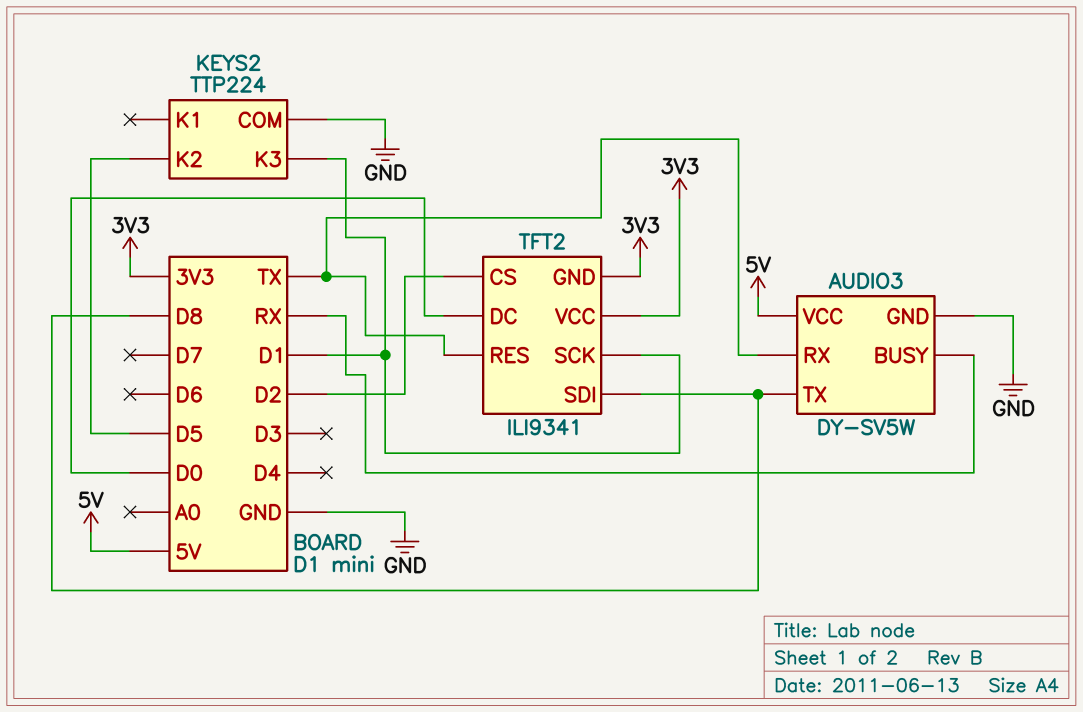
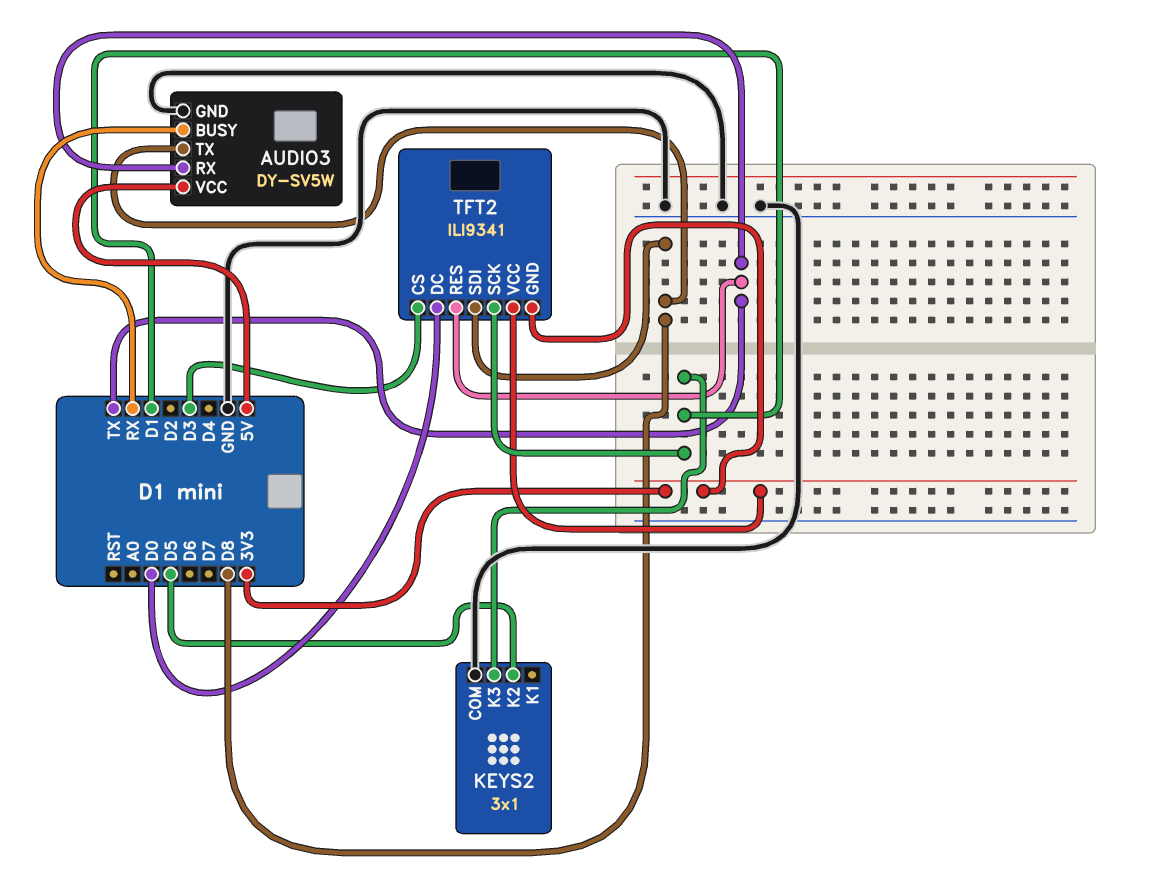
KEYS2: TTP224 -> 3x1
TFT2 pin CS: D2 -> D3

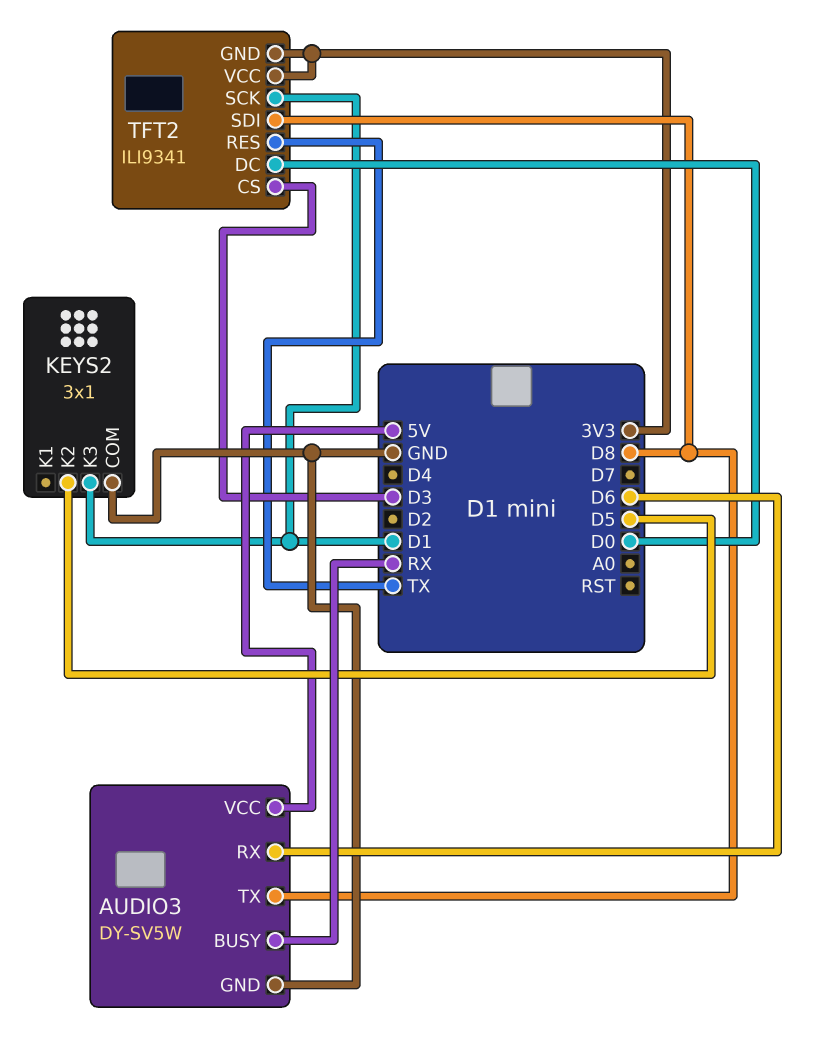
AUDIO3 pin RX: TX -> D6

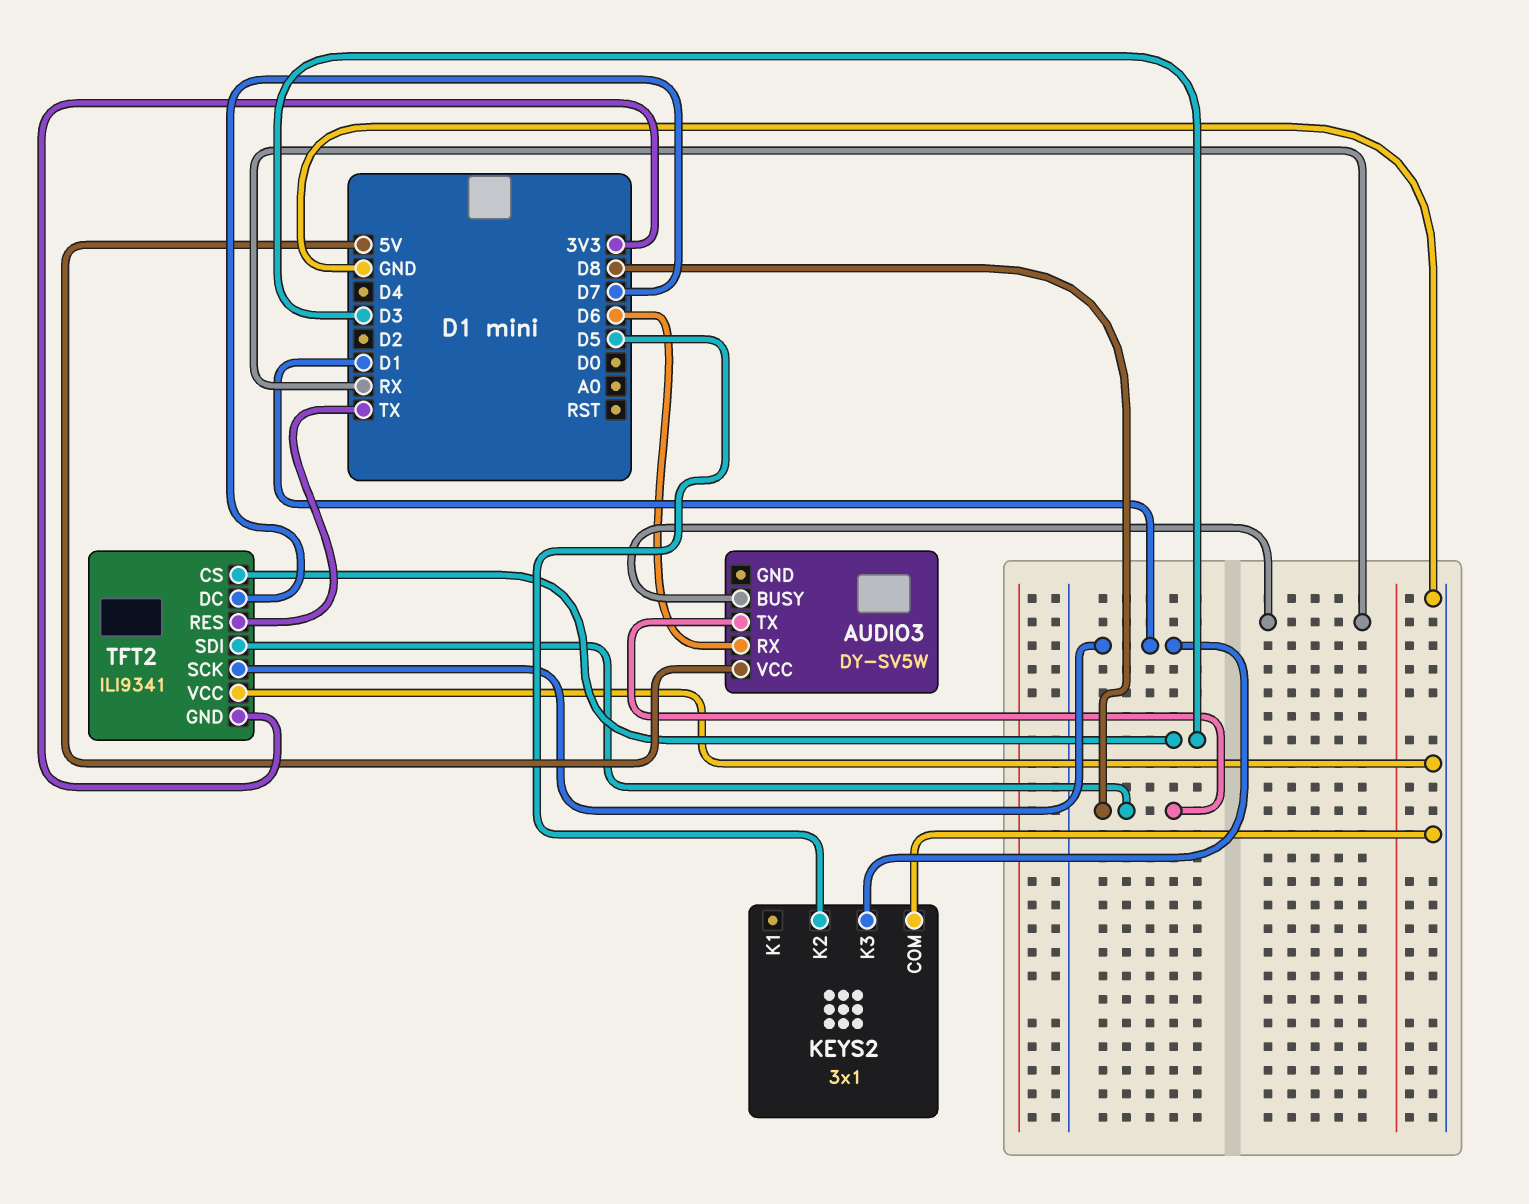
AUDIO3 pin GND: GND -> none
TFT2 pin DC: D0 -> D7
TFT2 pin VCC: 3V3 -> GND

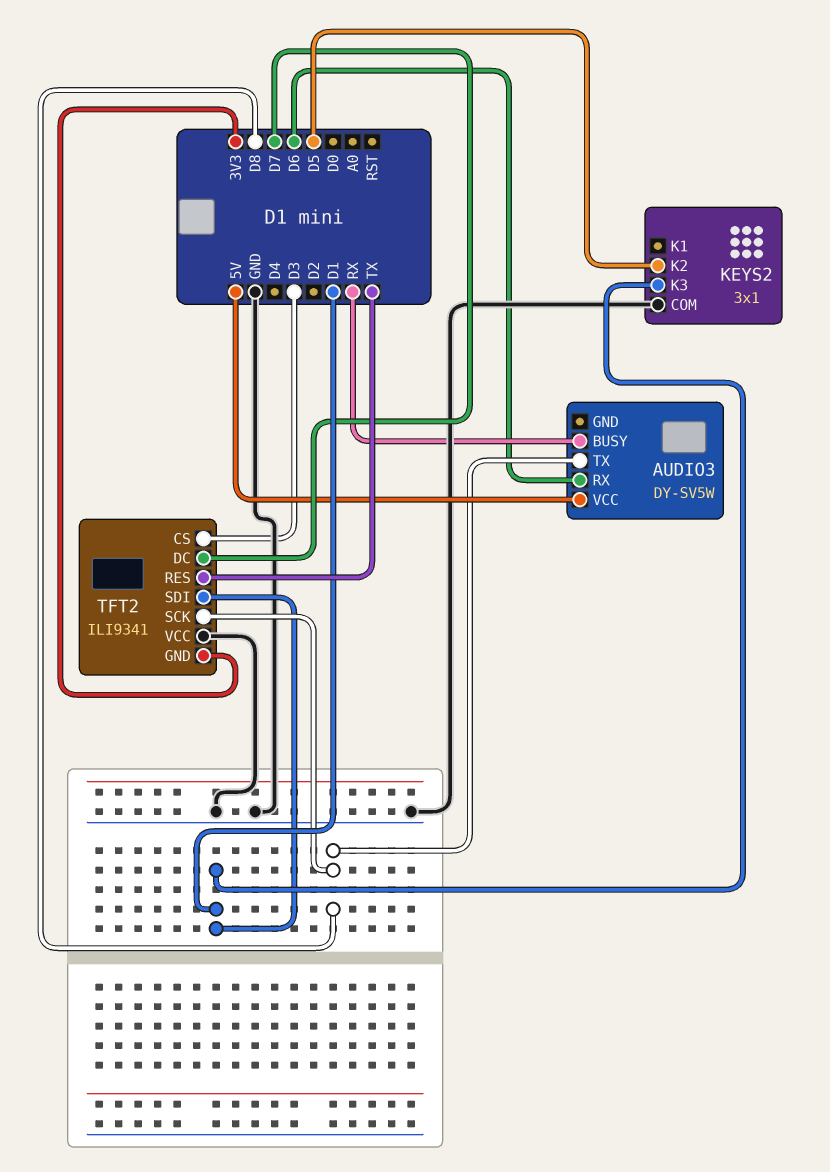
TFT2 pin SCK: D1 -> D8
TFT2 pin SDI: D8 -> D1

